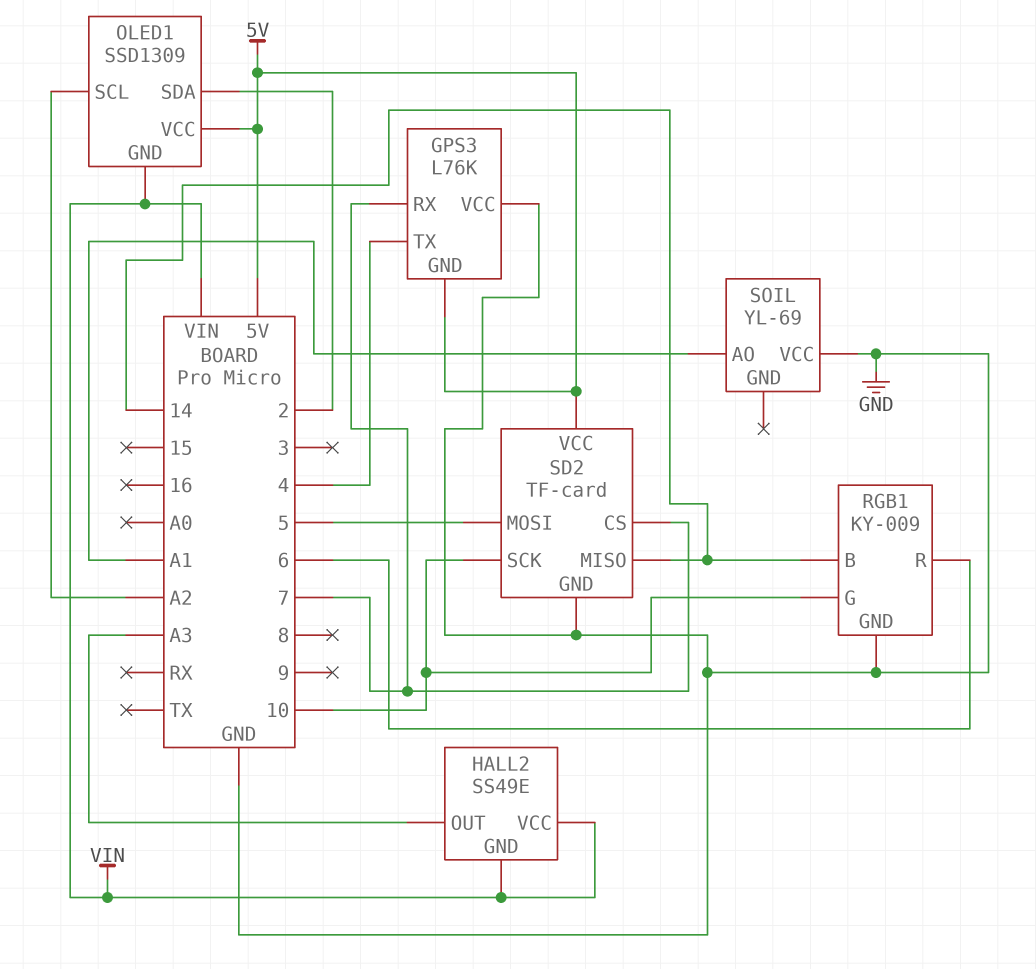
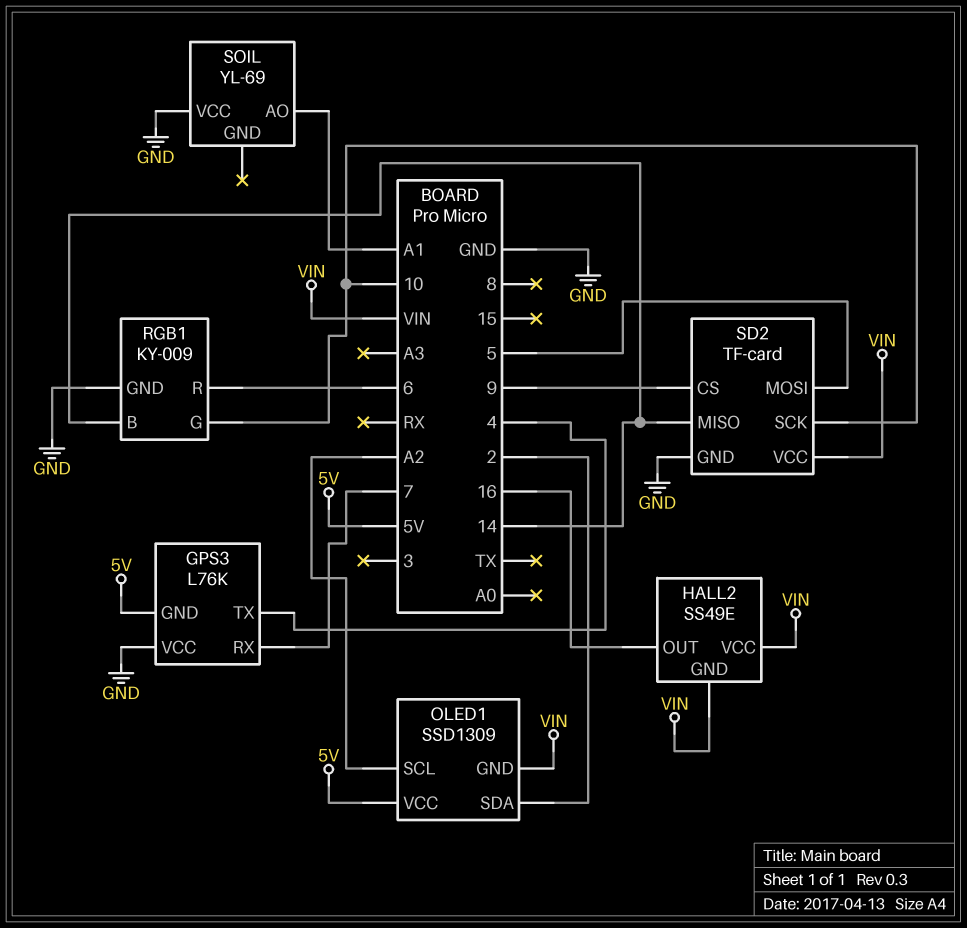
HALL2 pin OUT: A3 -> 16
SD2 pin CS: 7 -> 9
SD2 pin VCC: 5V -> VIN

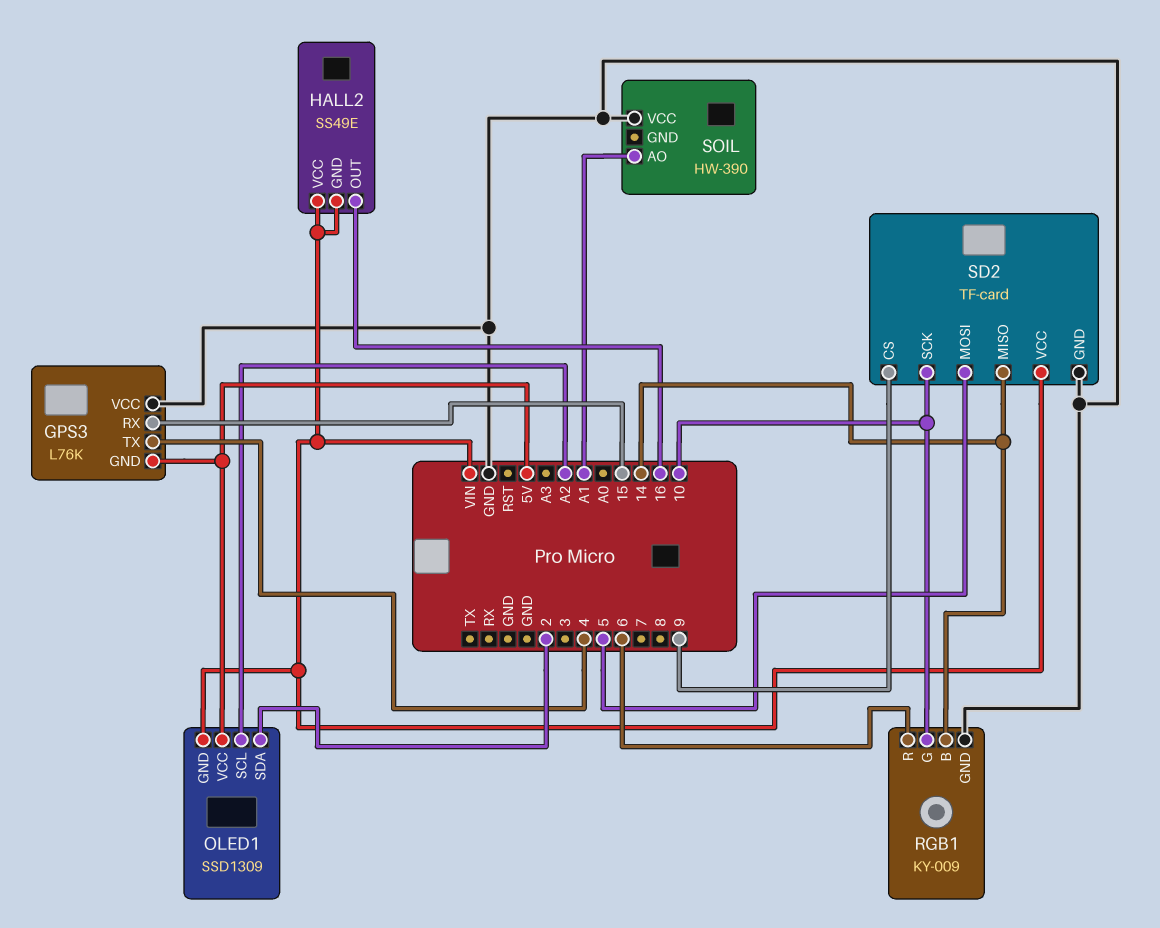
GPS3 pin RX: 7 -> 15
SOIL: YL-69 -> HW-390

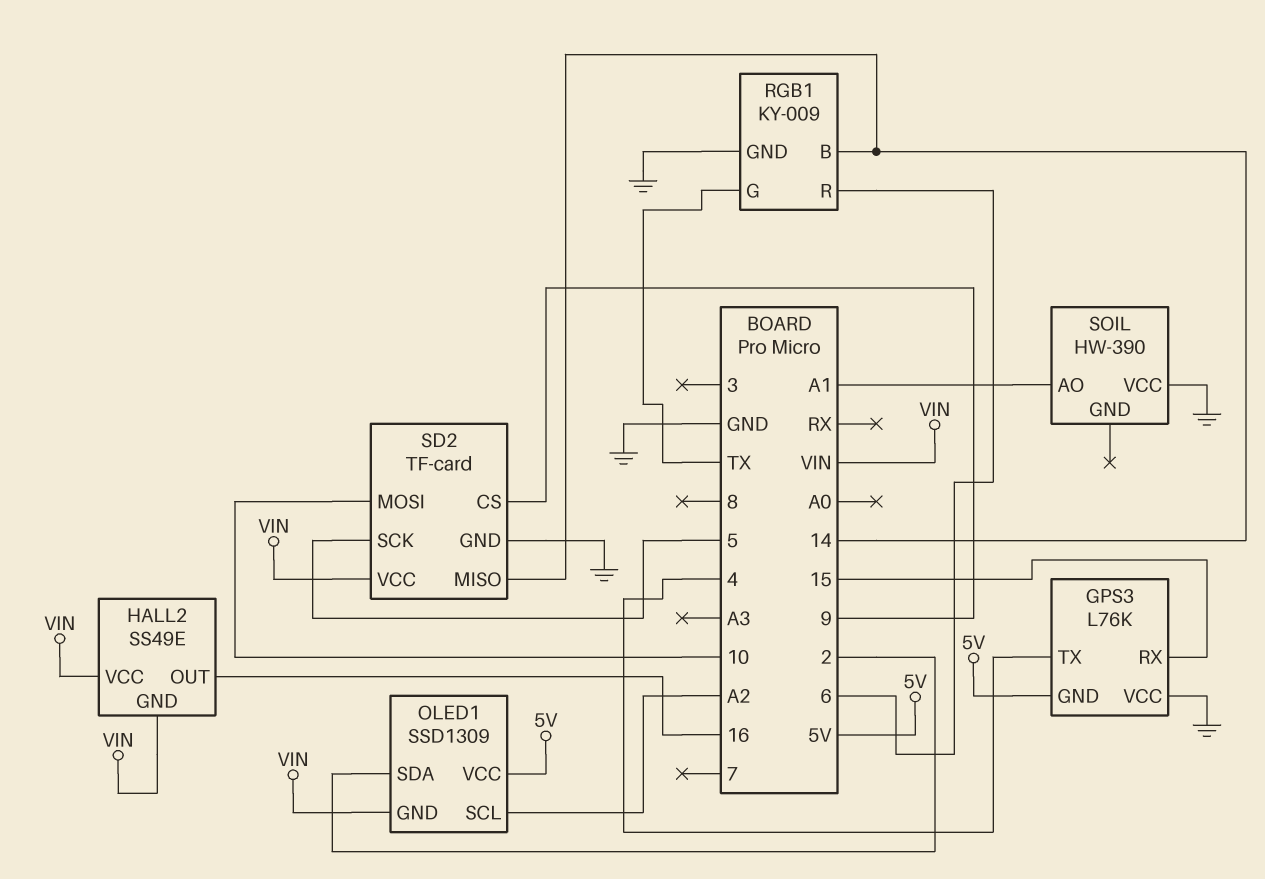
RGB1 pin G: 10 -> TX
SD2 pin MOSI: 5 -> 10
SD2 pin SCK: 10 -> 5

